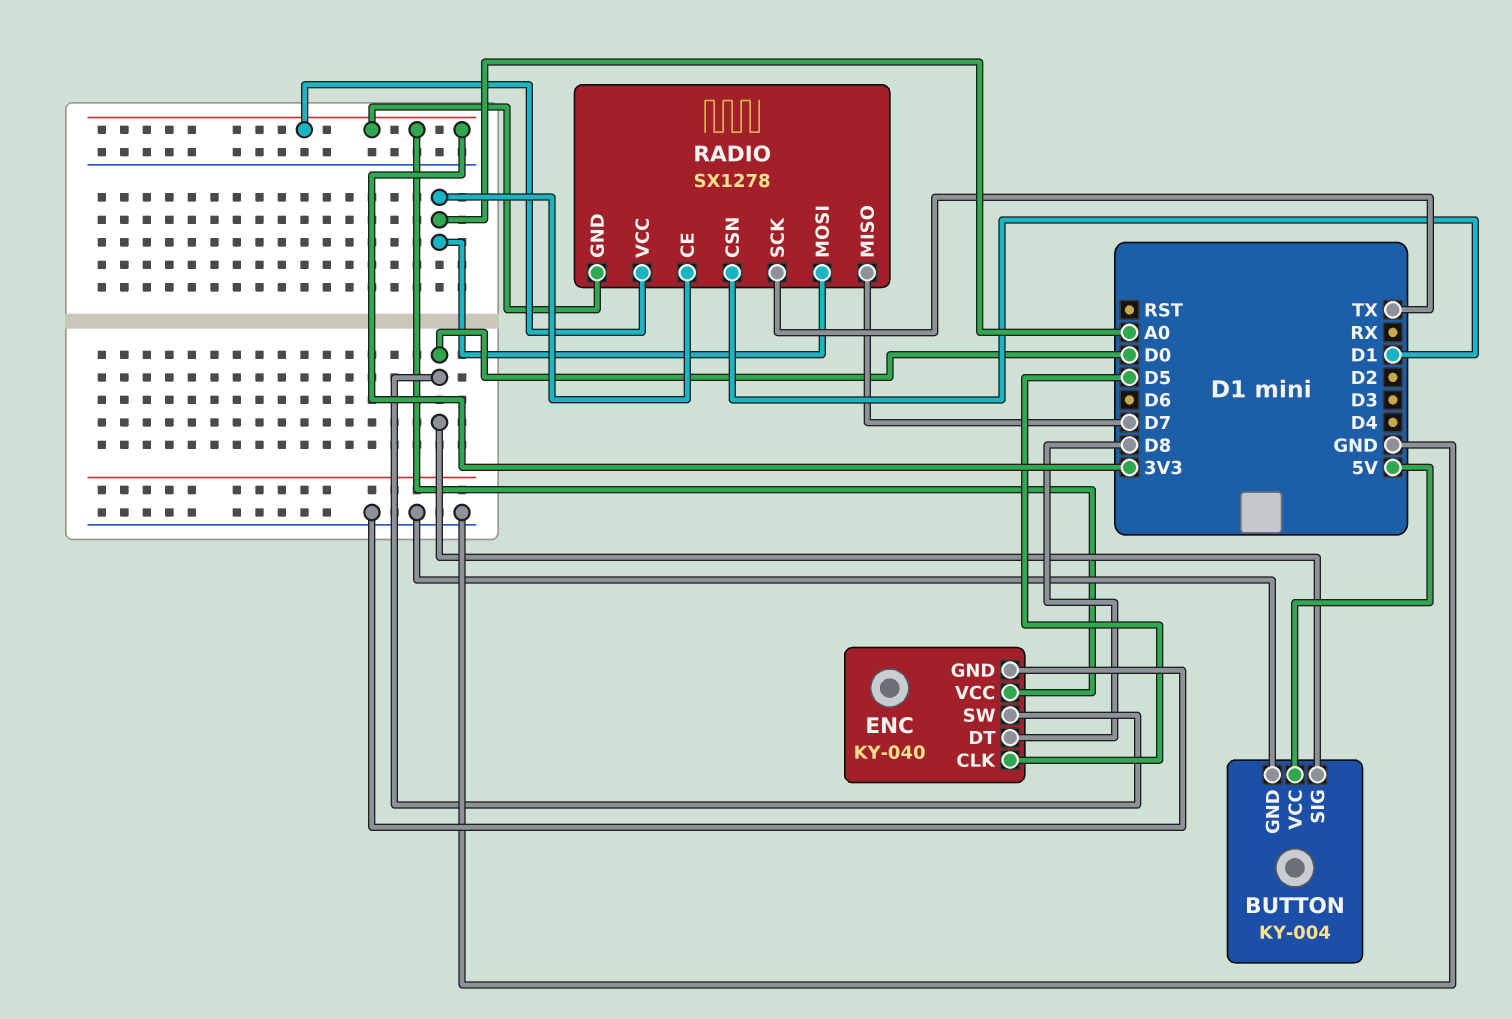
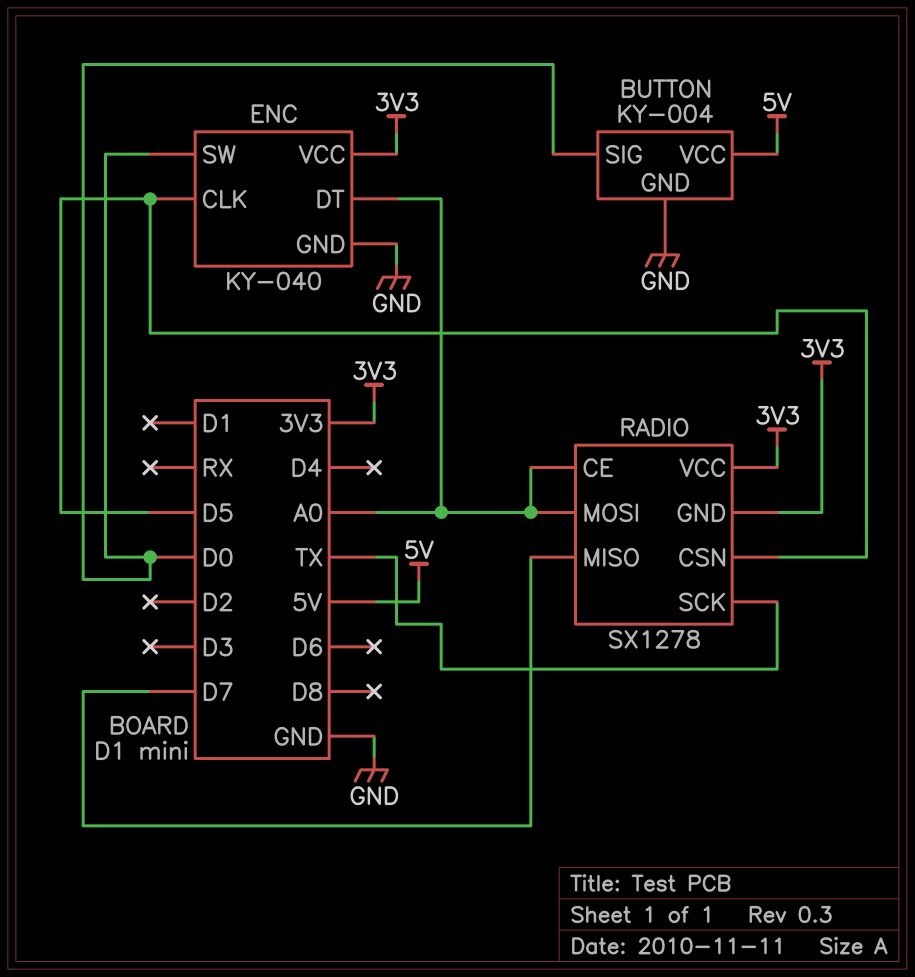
ENC pin DT: D8 -> A0
RADIO pin CSN: D1 -> D5

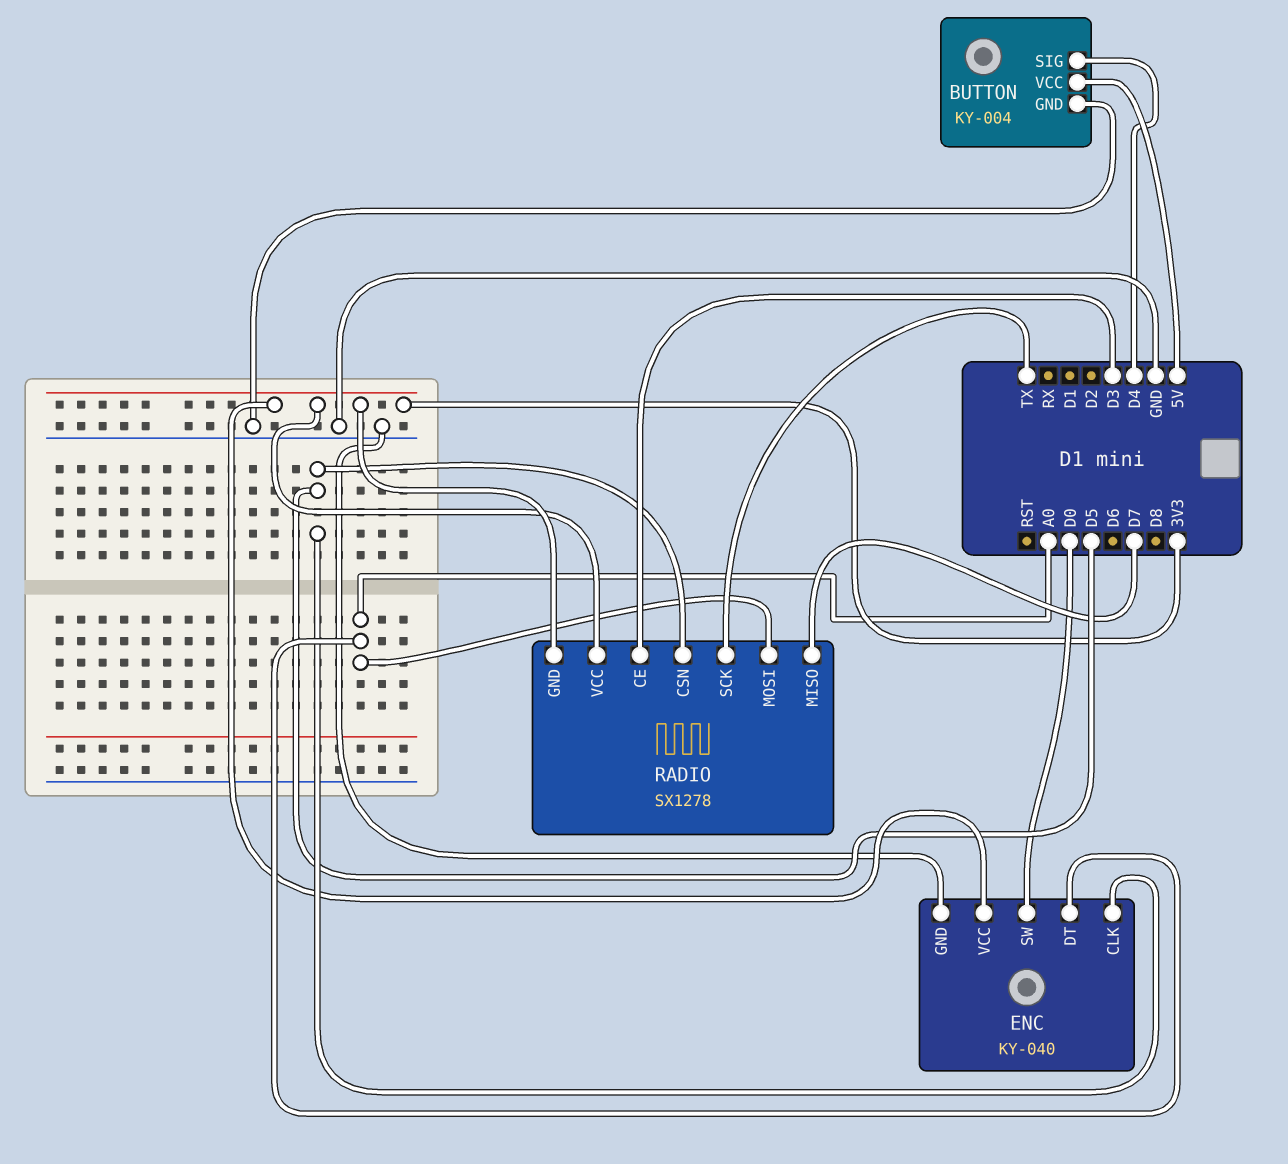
BUTTON pin SIG: D0 -> D4
RADIO pin CE: A0 -> D3

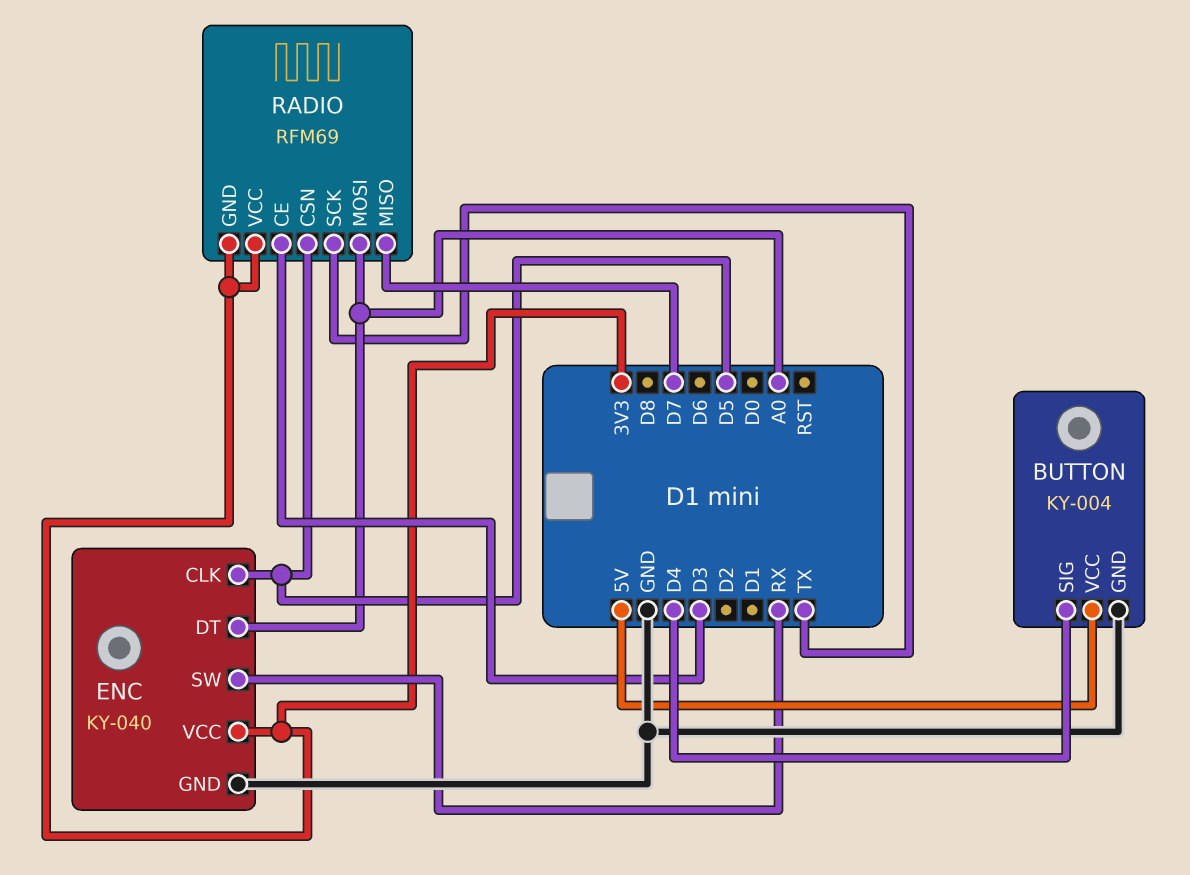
ENC pin SW: D0 -> RX
RADIO: SX1278 -> RFM69

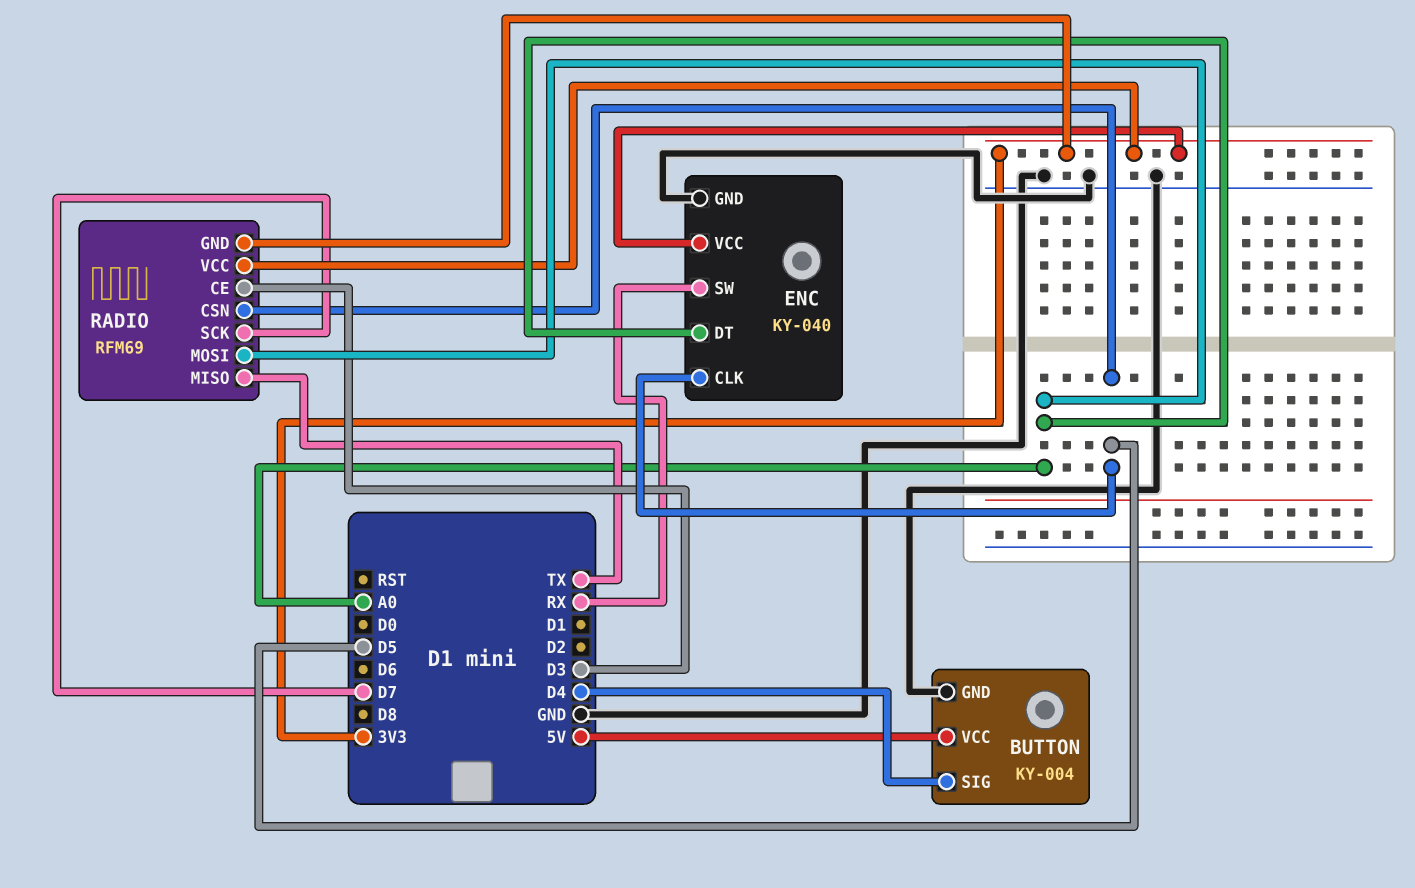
RADIO pin MISO: D7 -> TX
RADIO pin SCK: TX -> D7

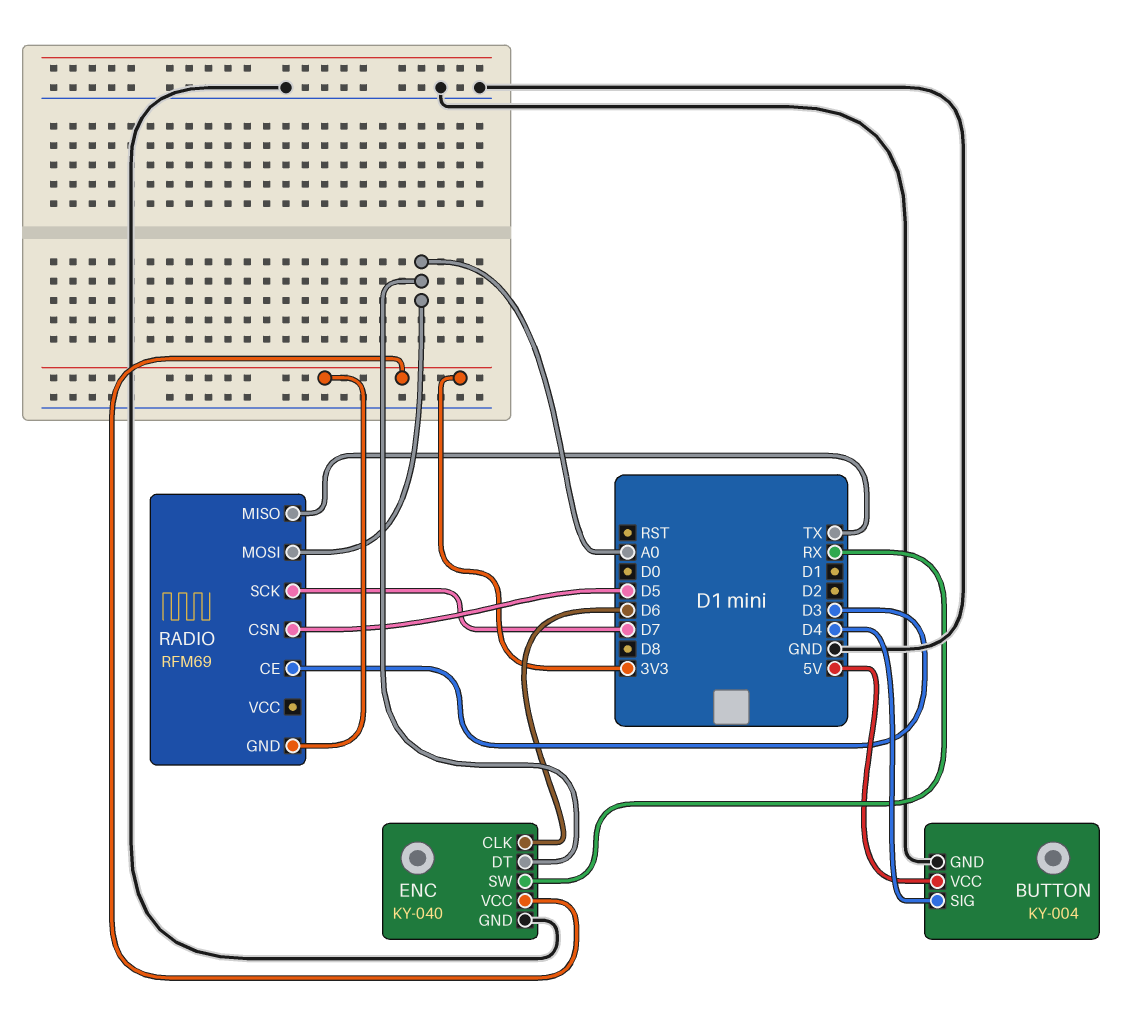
ENC pin CLK: D5 -> D6
RADIO pin VCC: 3V3 -> none

